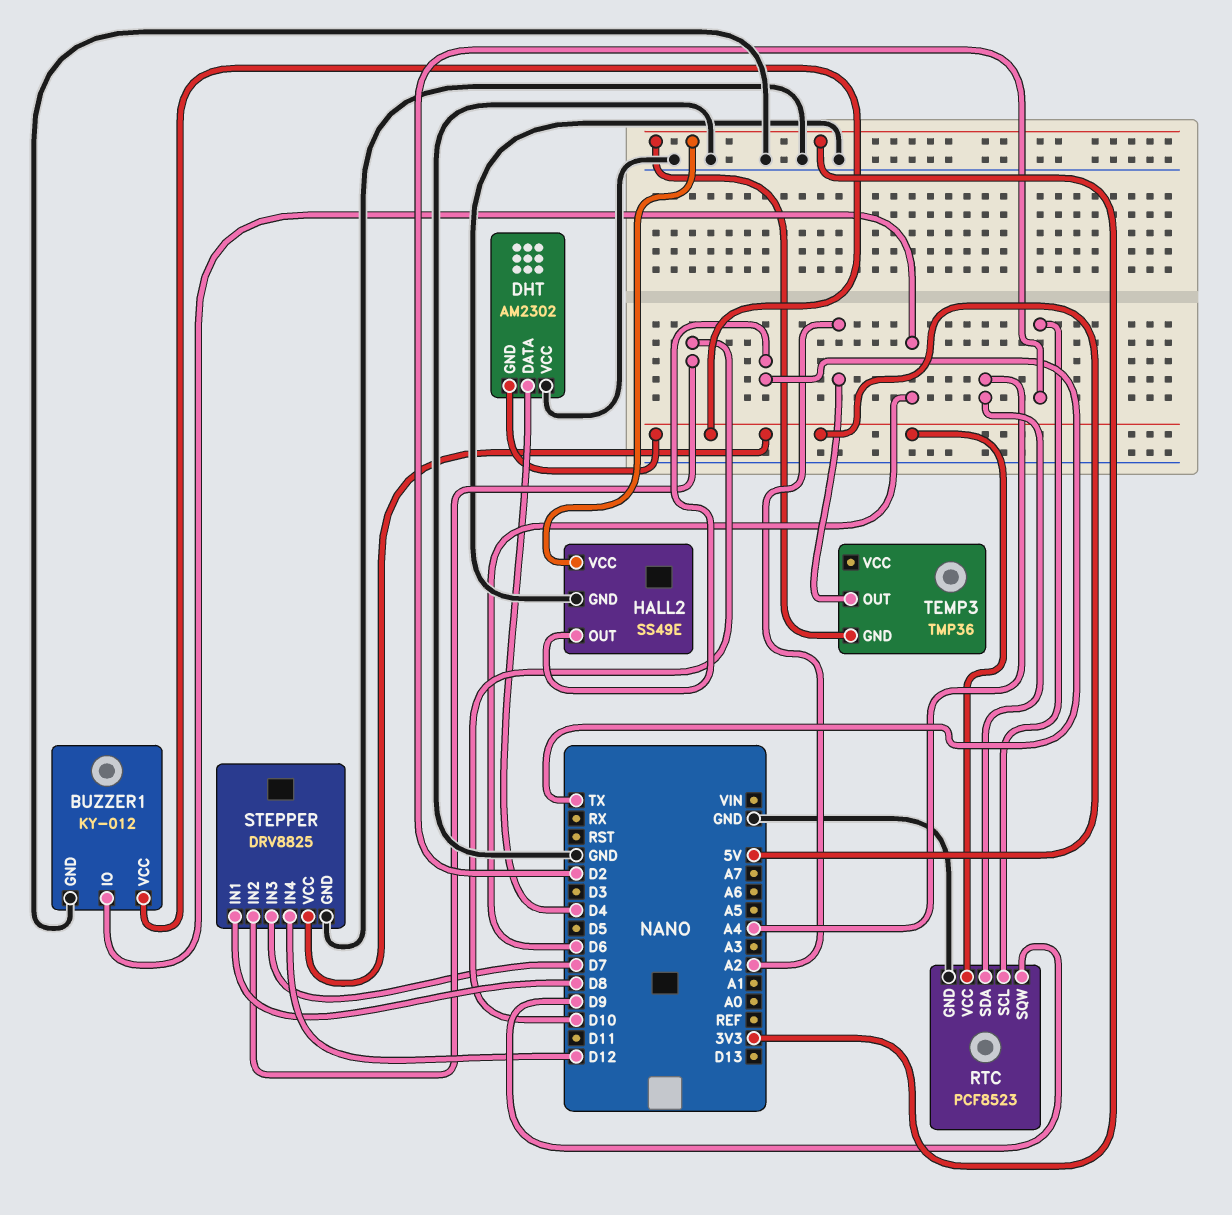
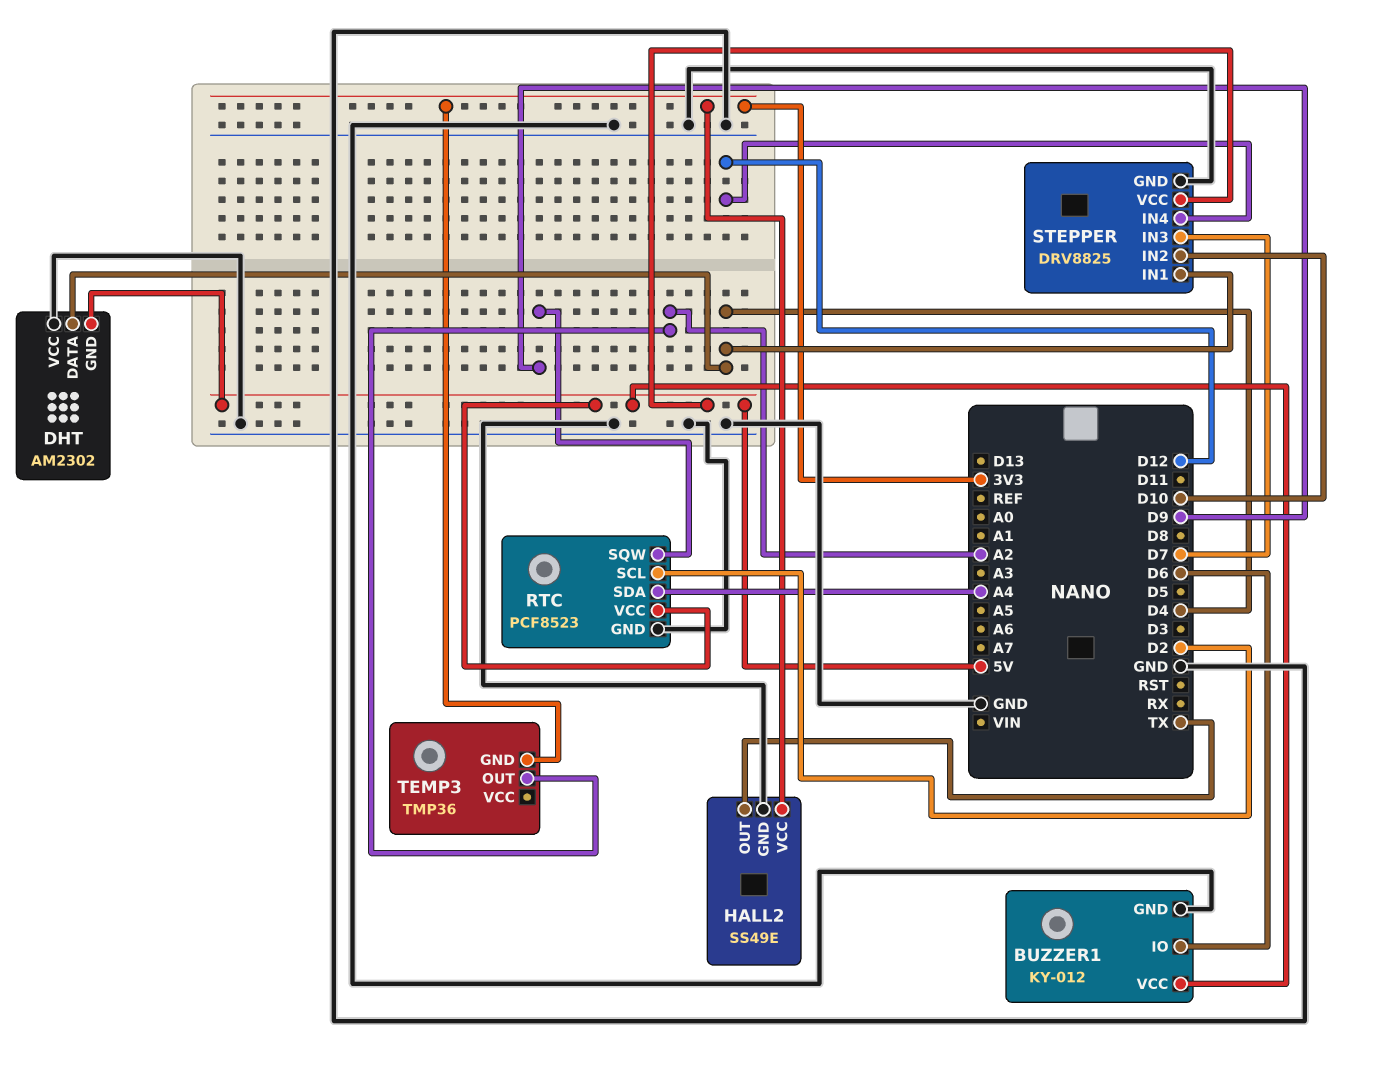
STEPPER pin IN1: D8 -> D4

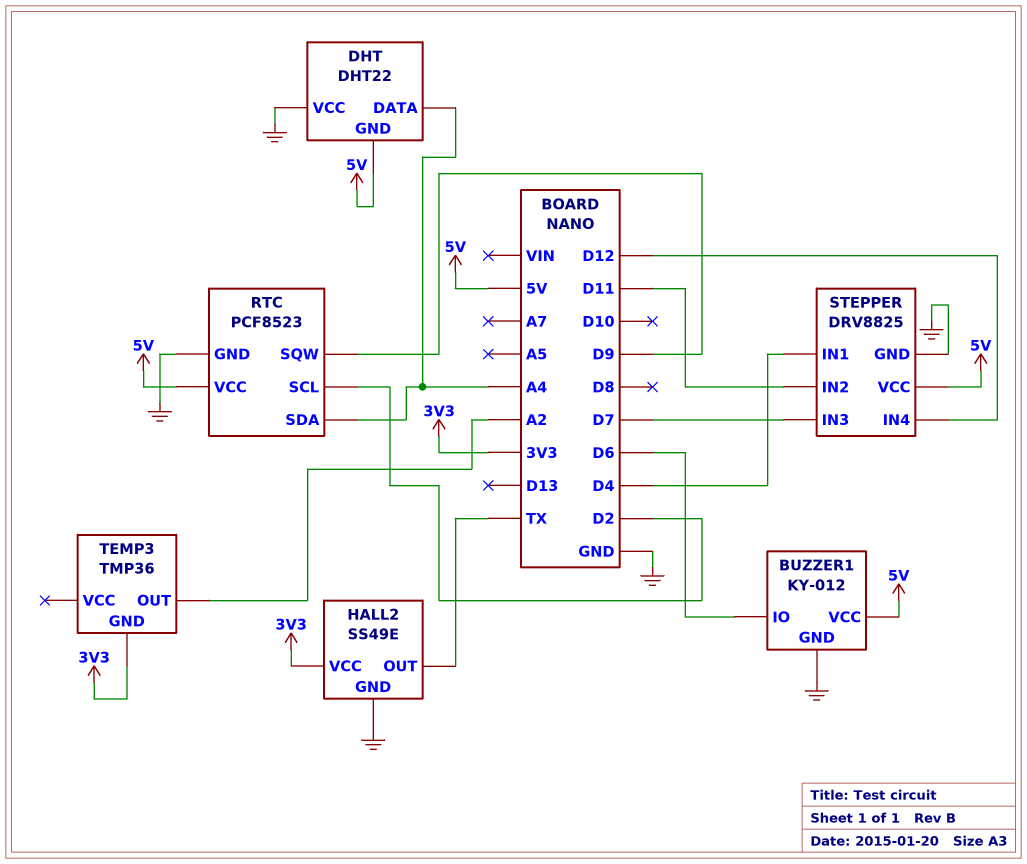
DHT: AM2302 -> DHT22
DHT pin DATA: D4 -> A4
STEPPER pin IN2: D10 -> D11

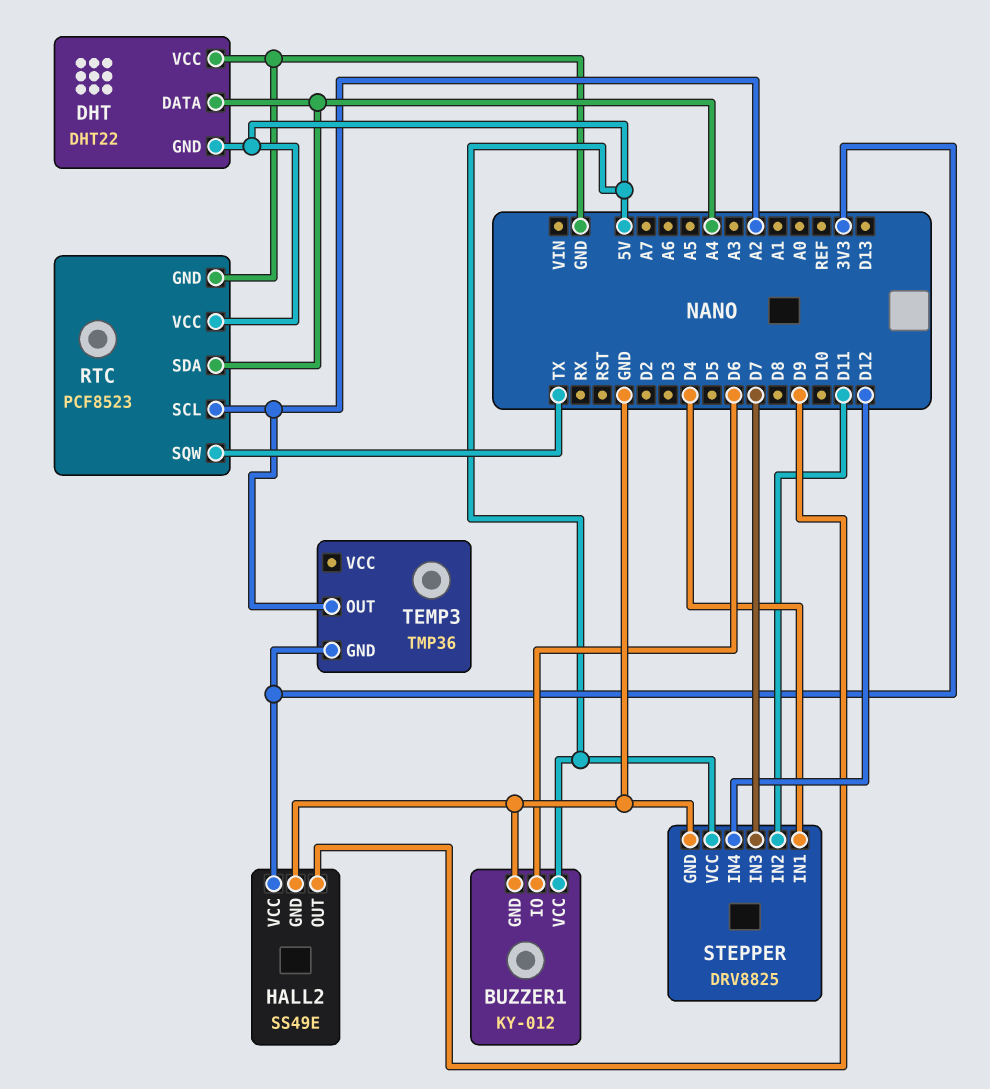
HALL2 pin OUT: TX -> D9
RTC pin SCL: D2 -> A2
RTC pin SQW: D9 -> TX

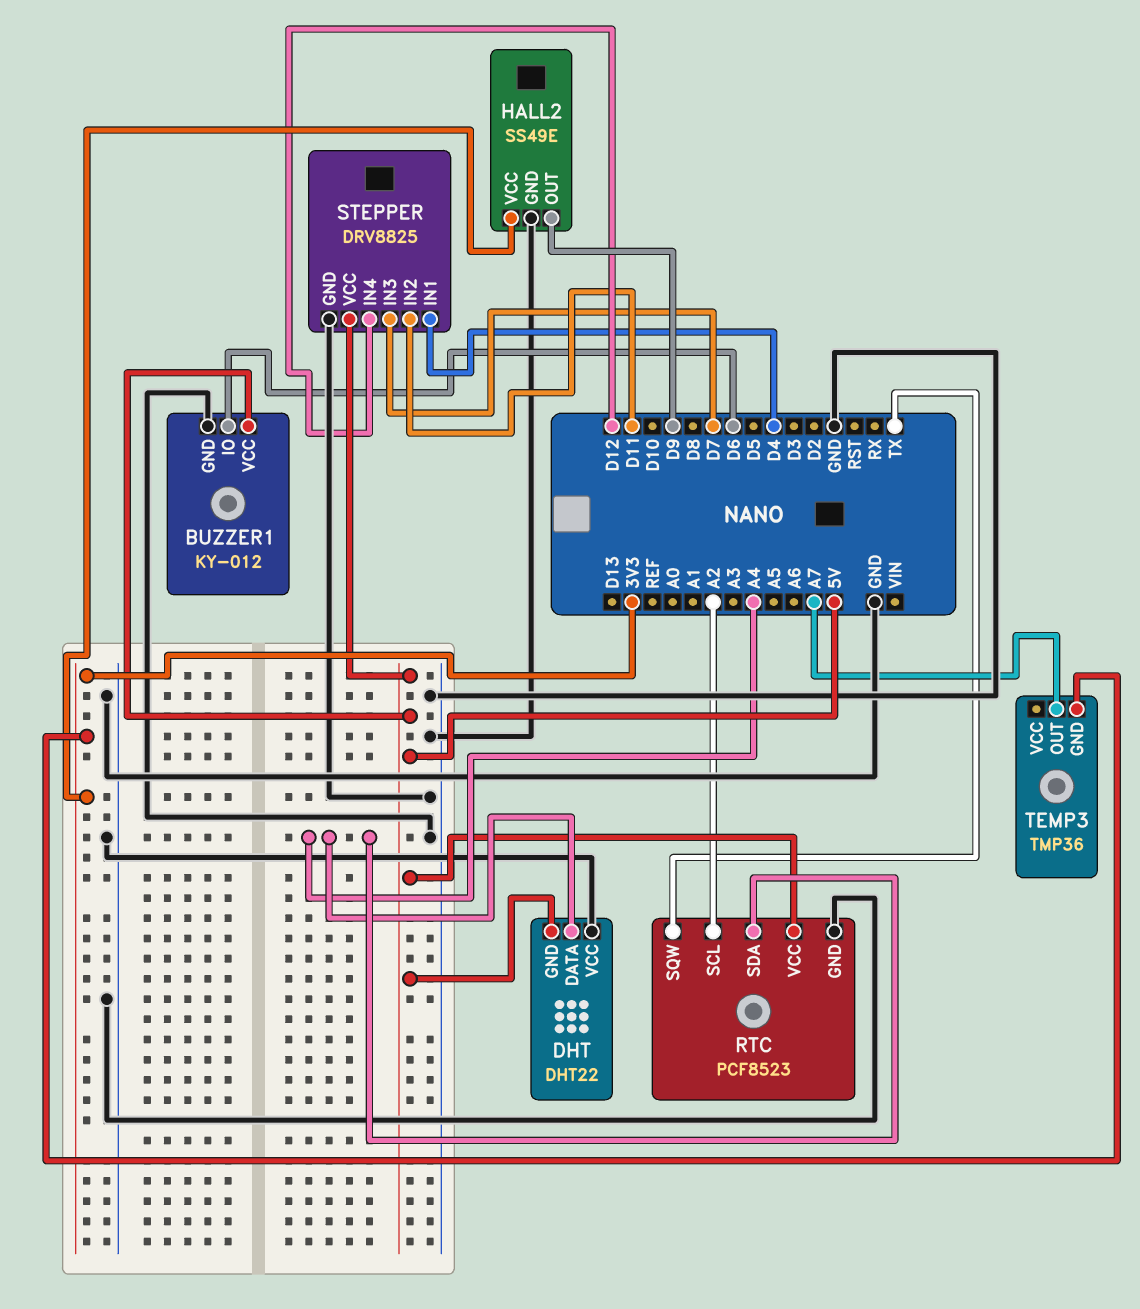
TEMP3 pin OUT: A2 -> A7

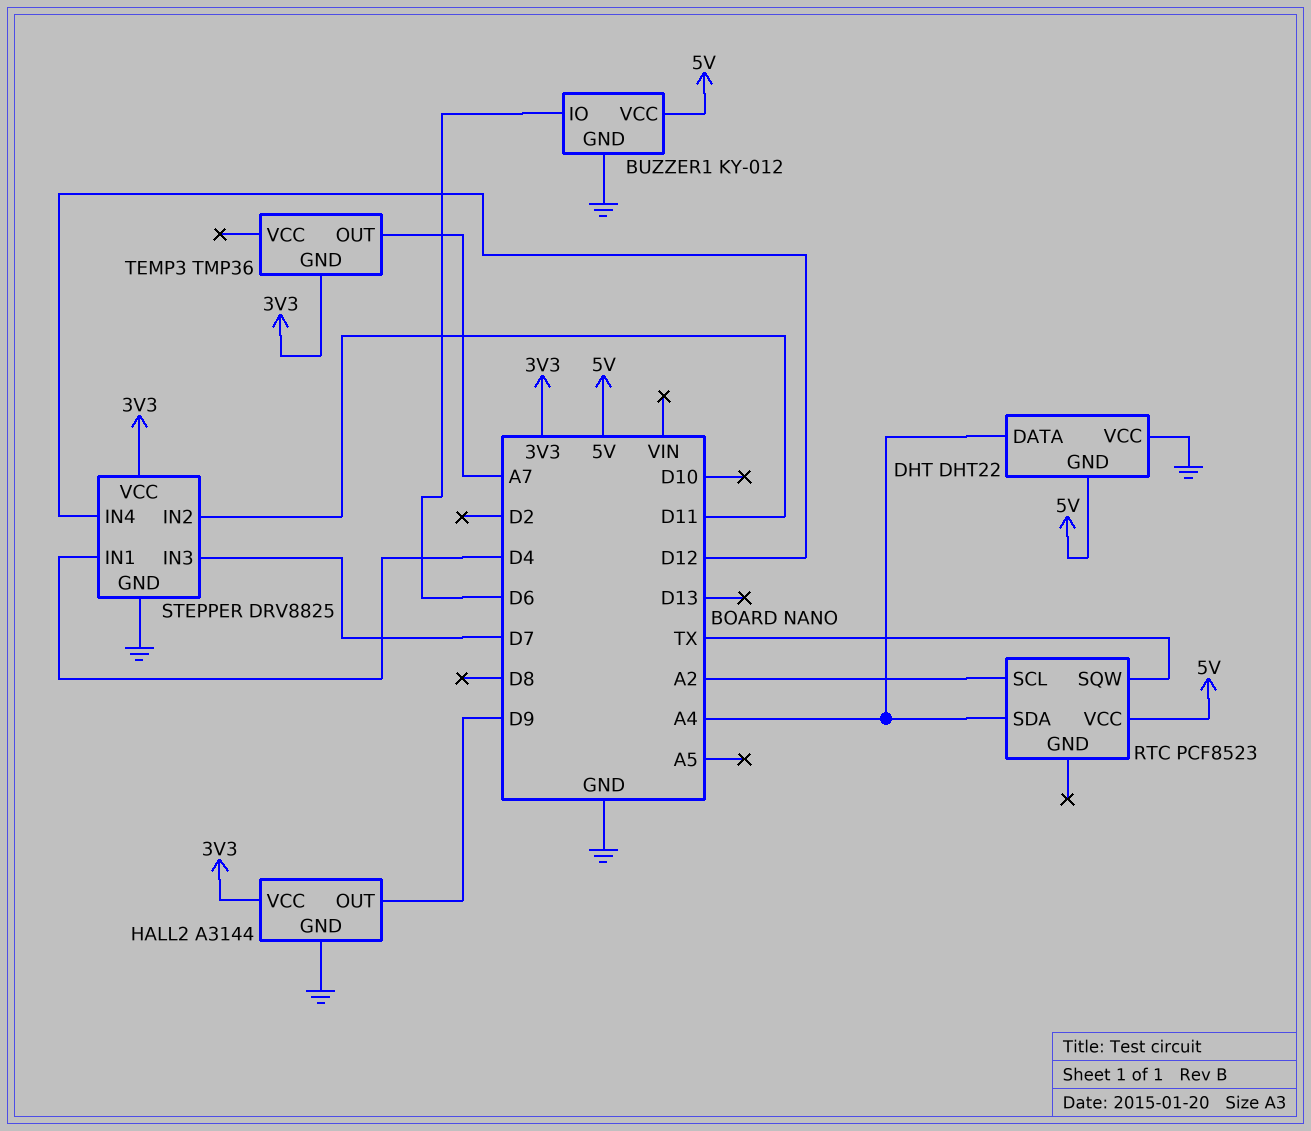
HALL2: SS49E -> A3144
RTC pin GND: GND -> none
STEPPER pin VCC: 5V -> 3V3

